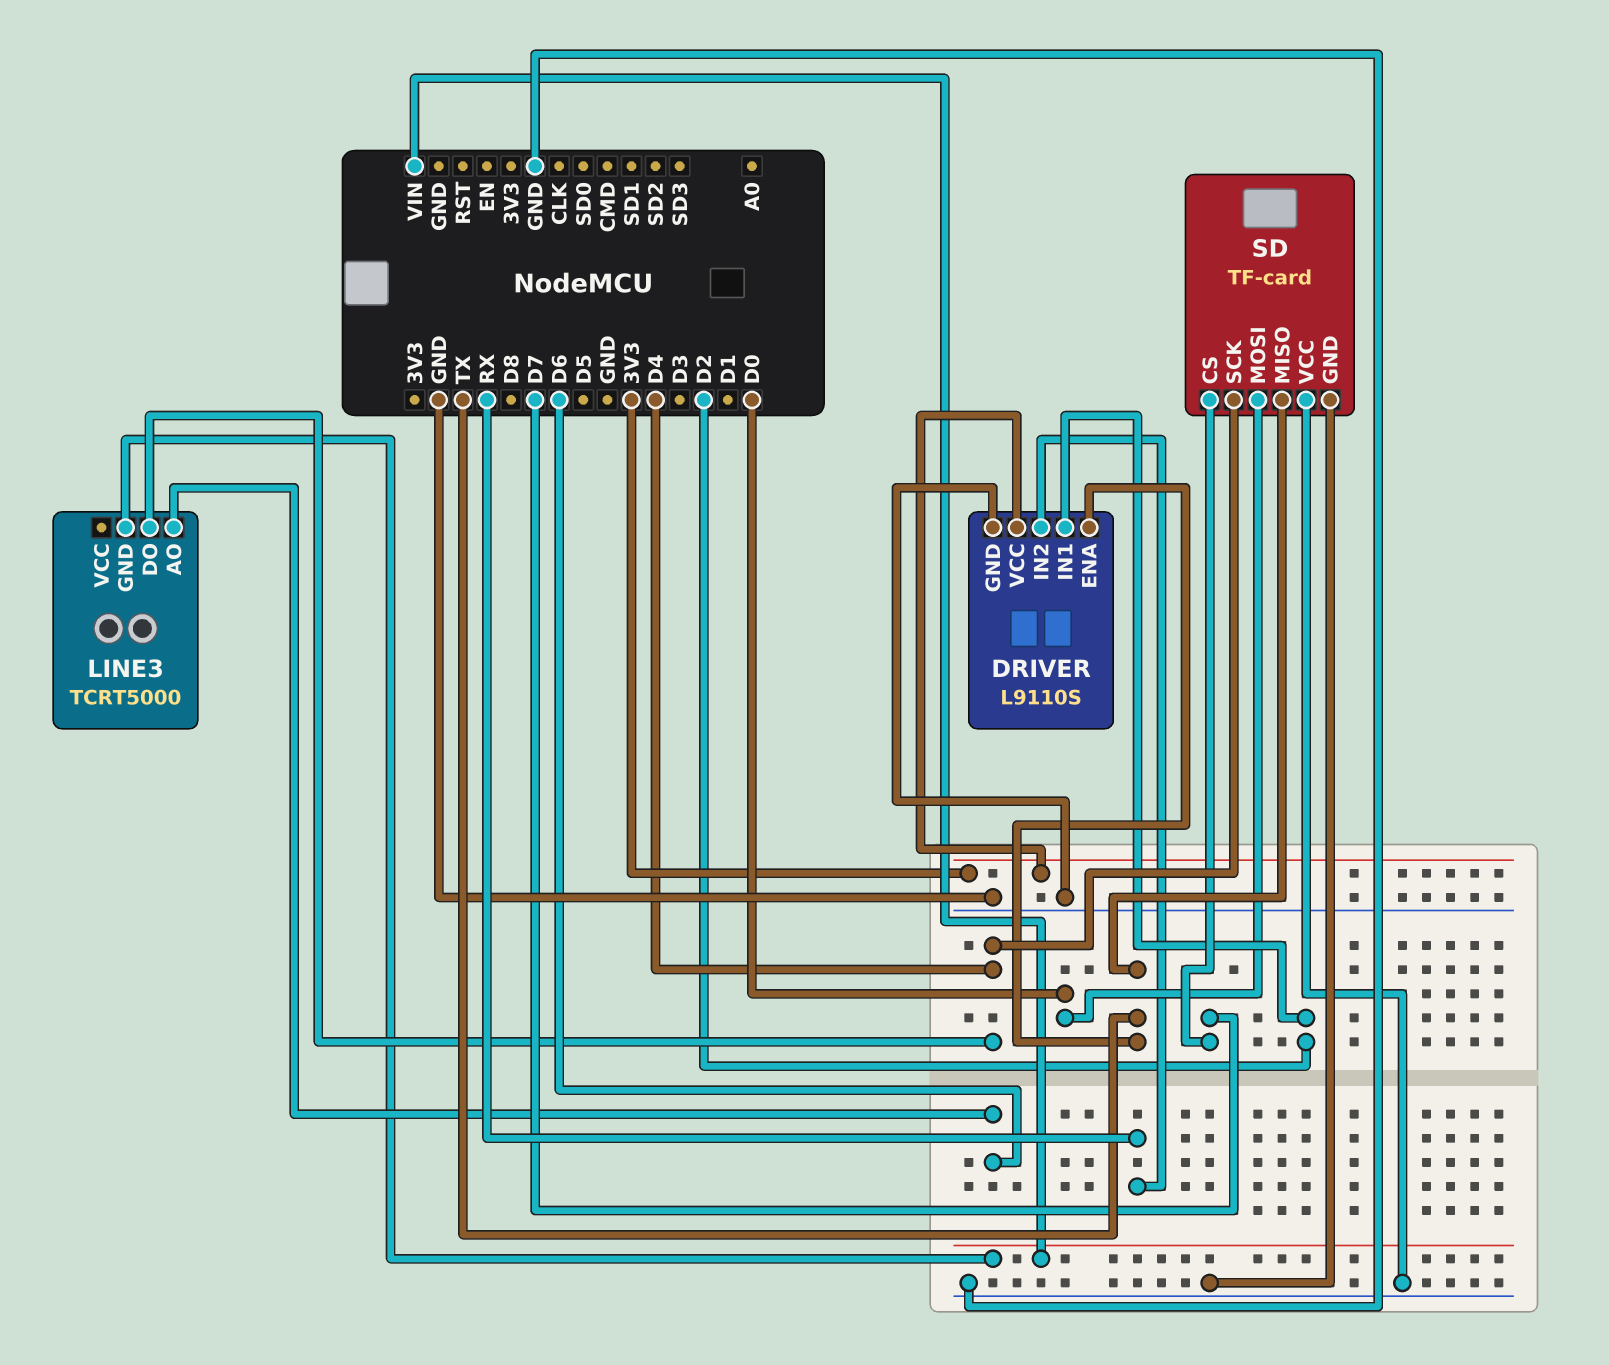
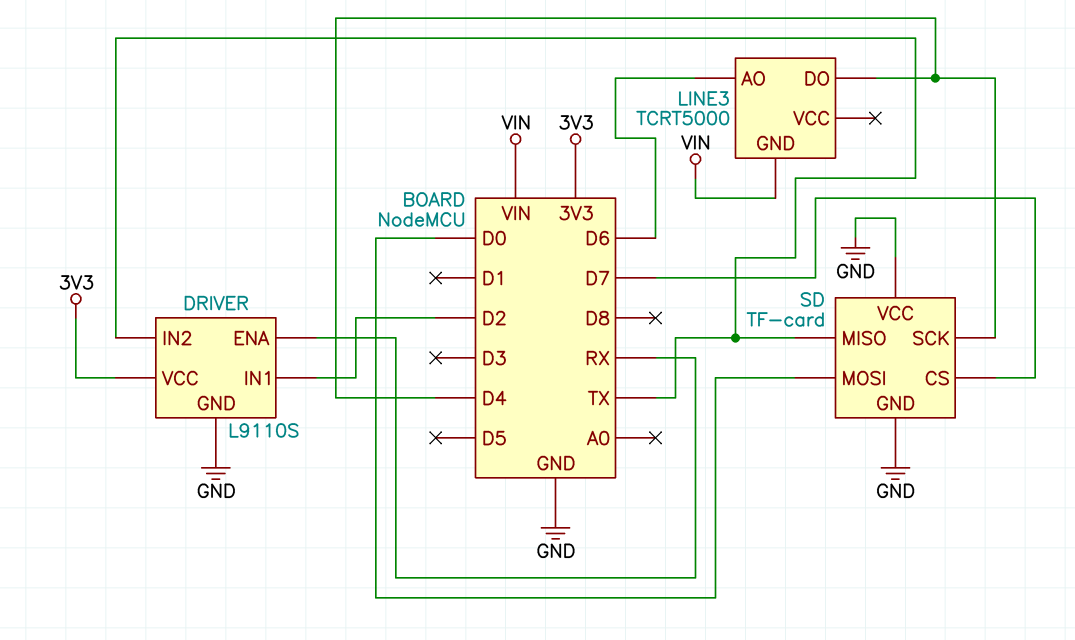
DRIVER pin ENA: TX -> RX
DRIVER pin IN2: RX -> TX

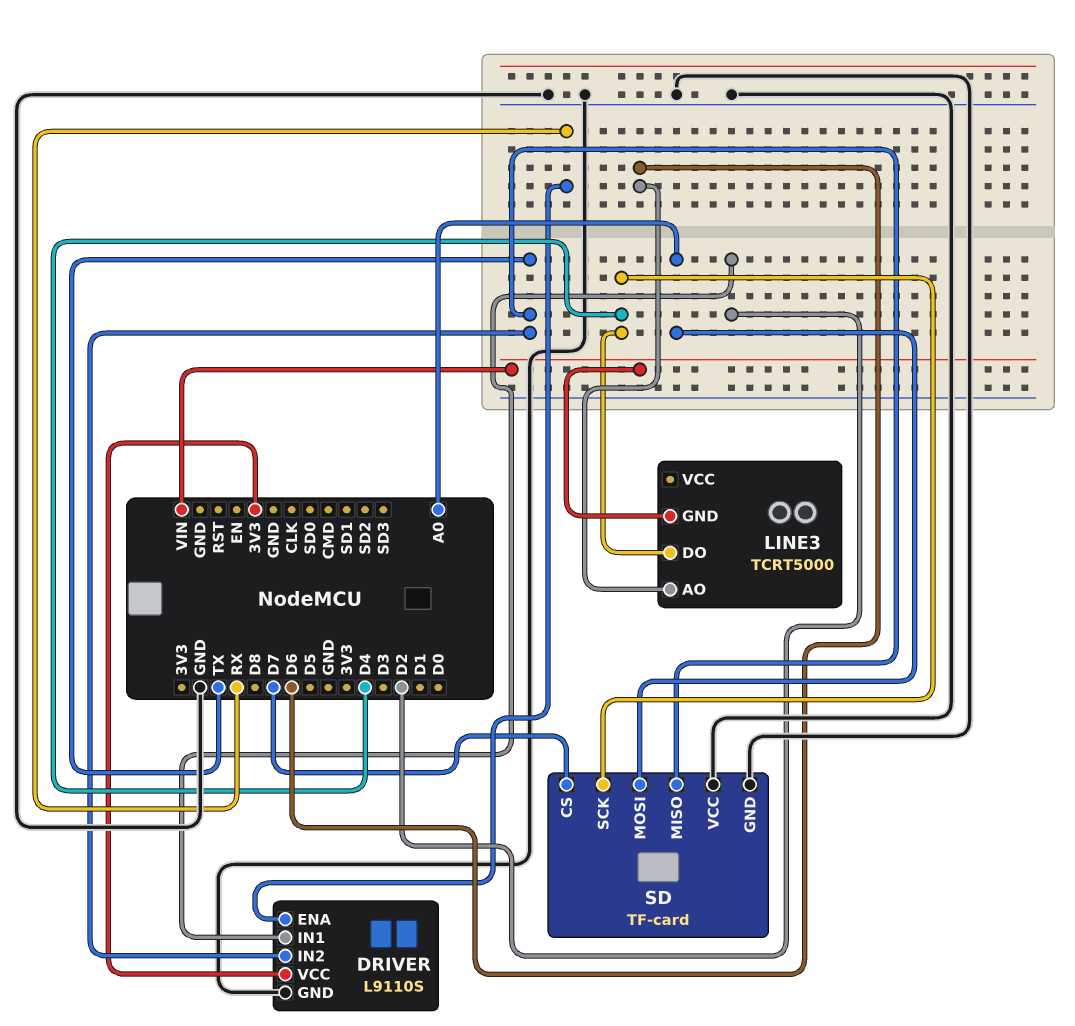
SD pin MOSI: D0 -> A0

